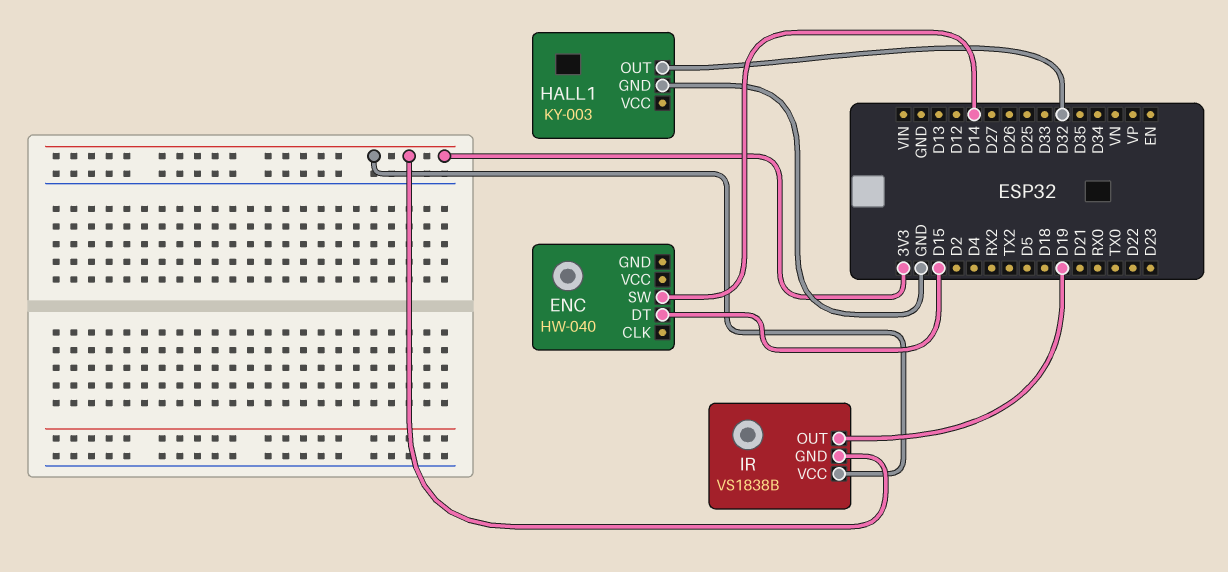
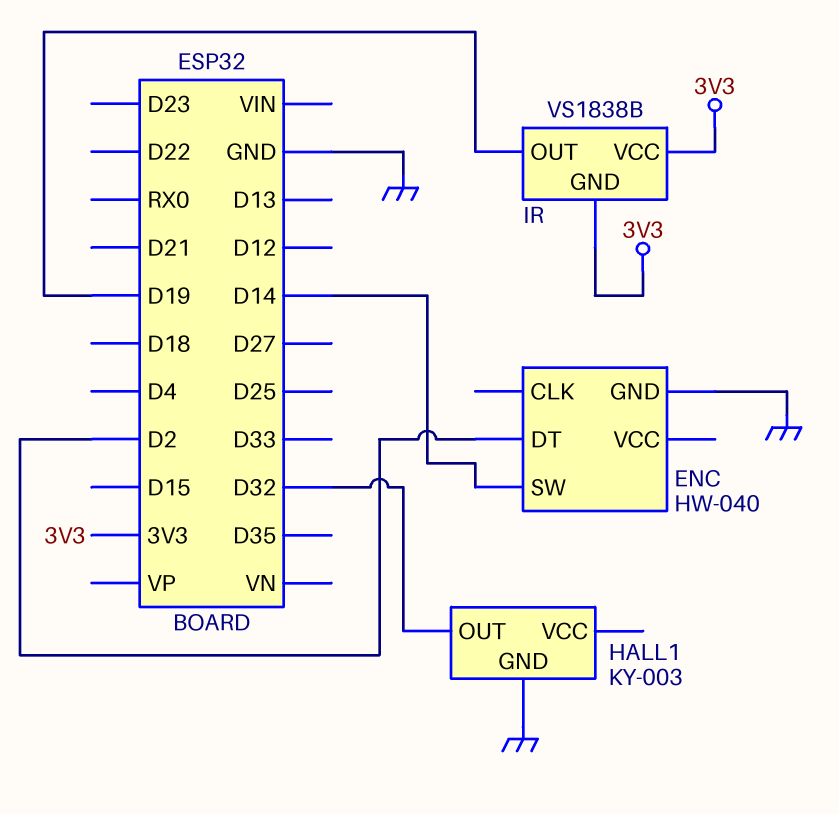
ENC pin DT: D15 -> D2
ENC pin GND: none -> GND

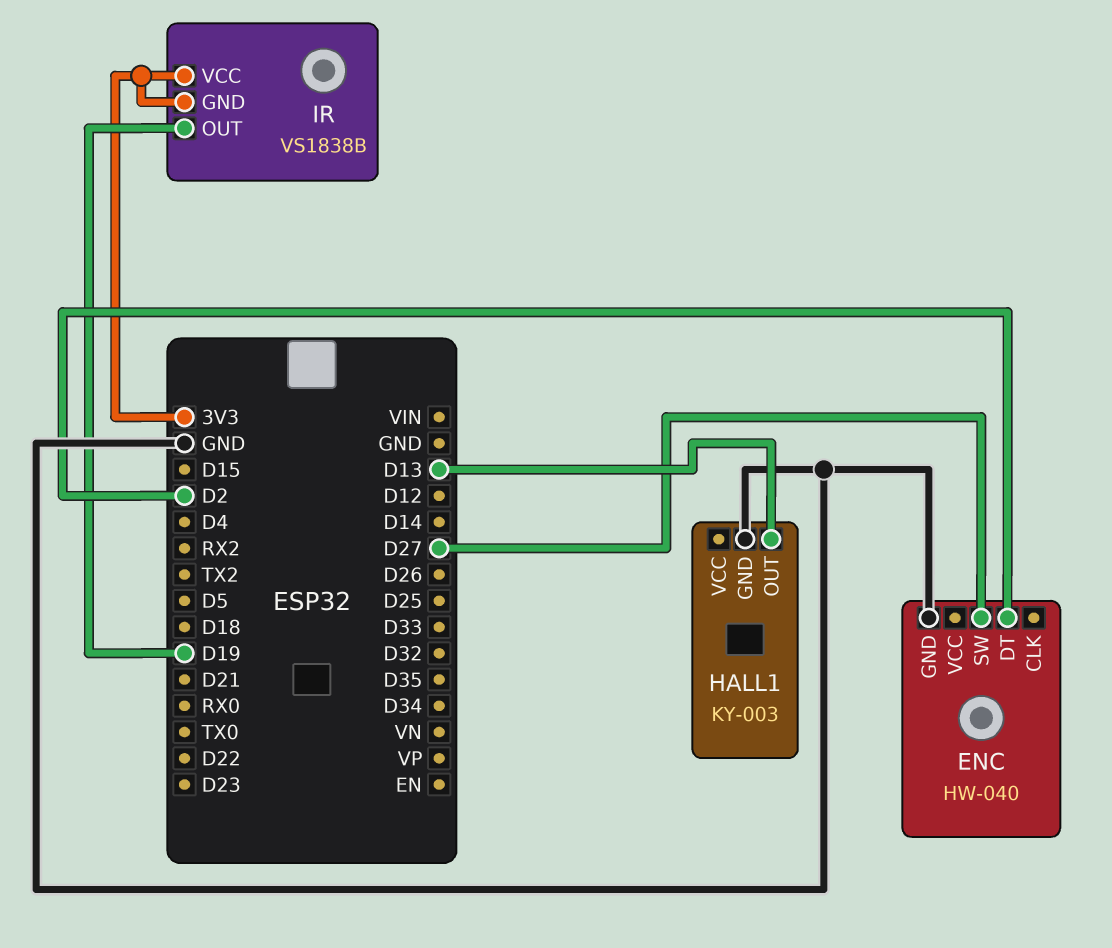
ENC pin SW: D14 -> D27
HALL1 pin OUT: D32 -> D13

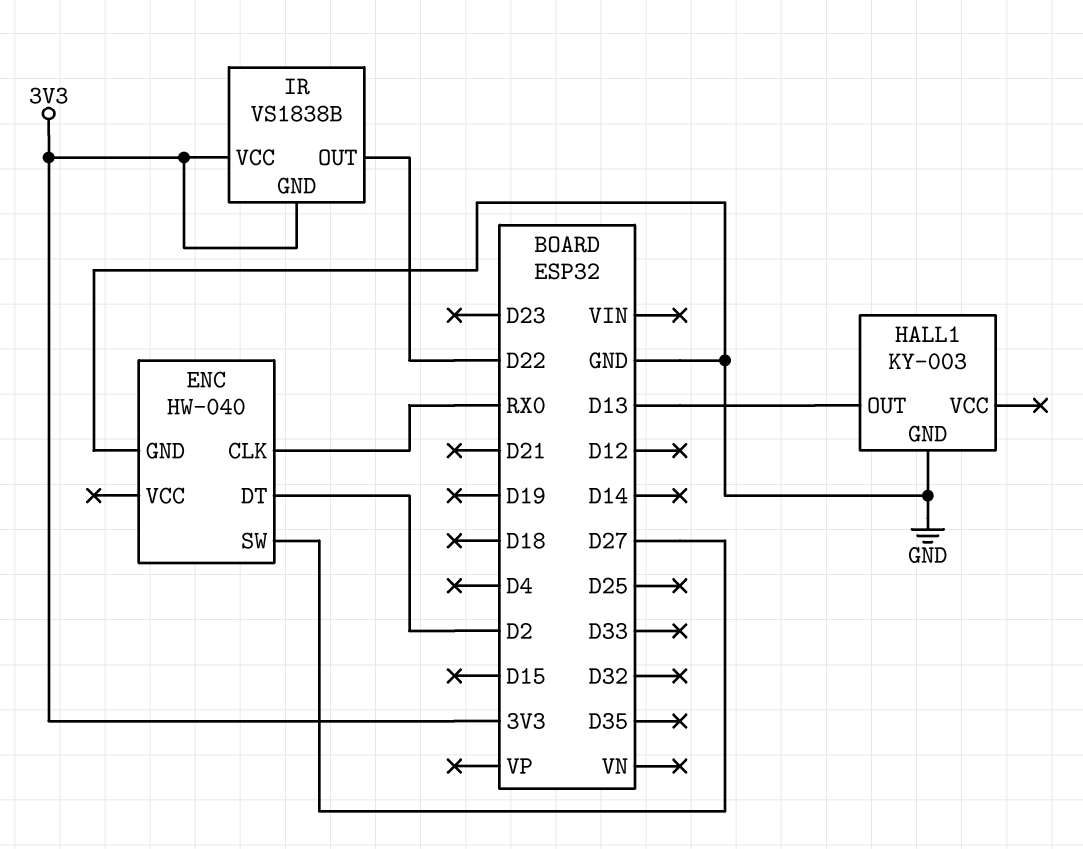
ENC pin CLK: none -> RX0
IR pin OUT: D19 -> D22

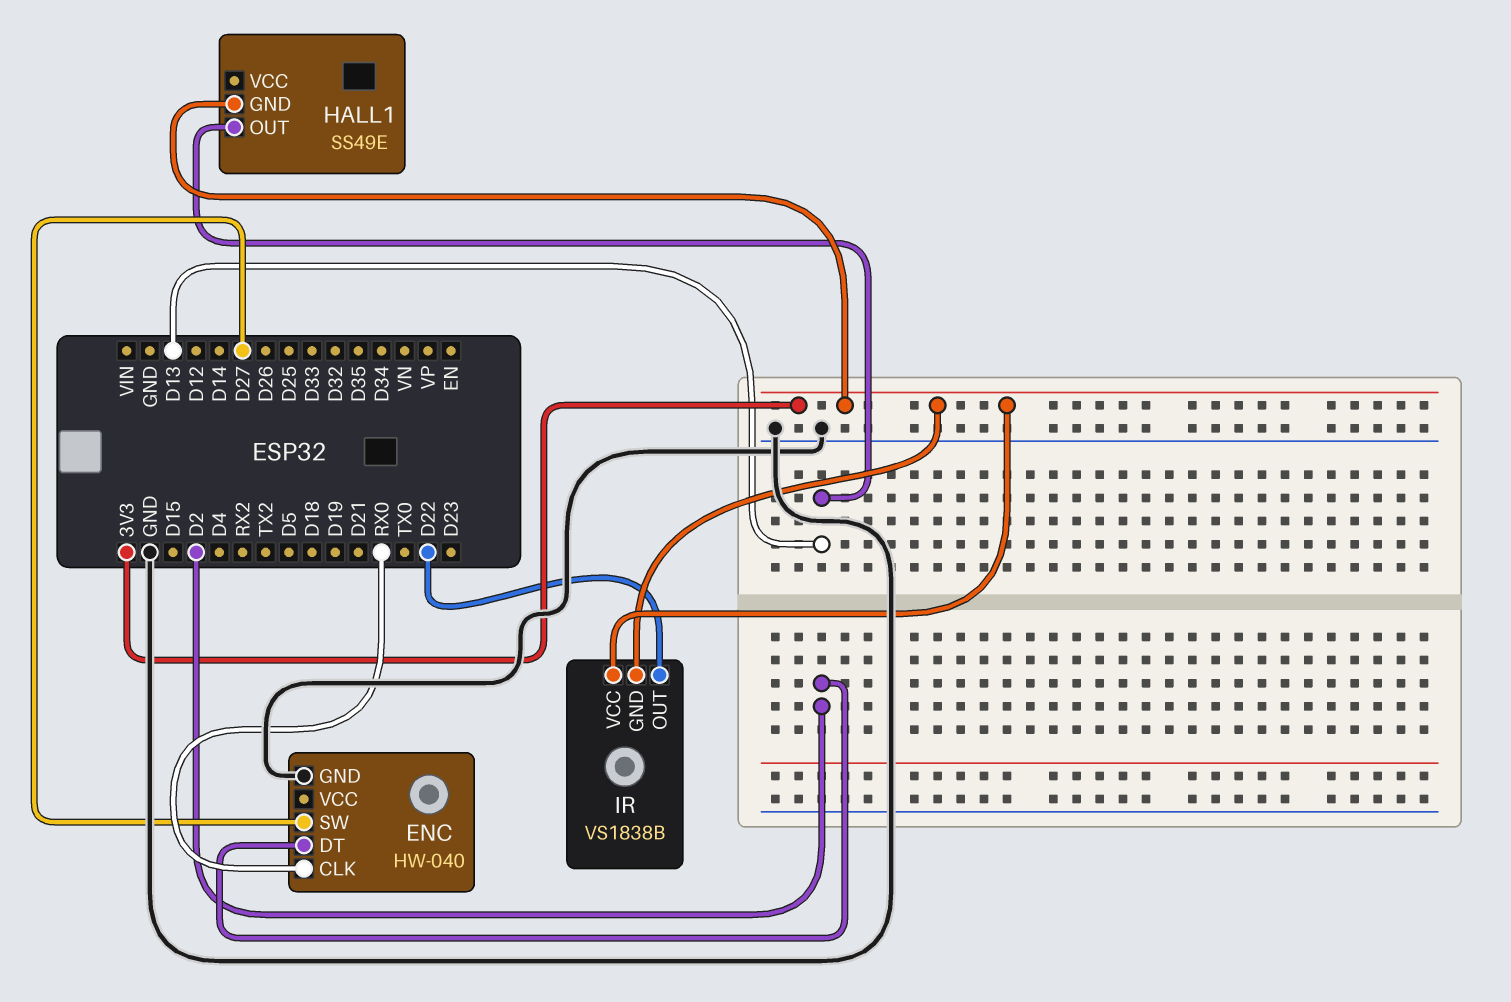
HALL1: KY-003 -> SS49E
HALL1 pin GND: GND -> 3V3

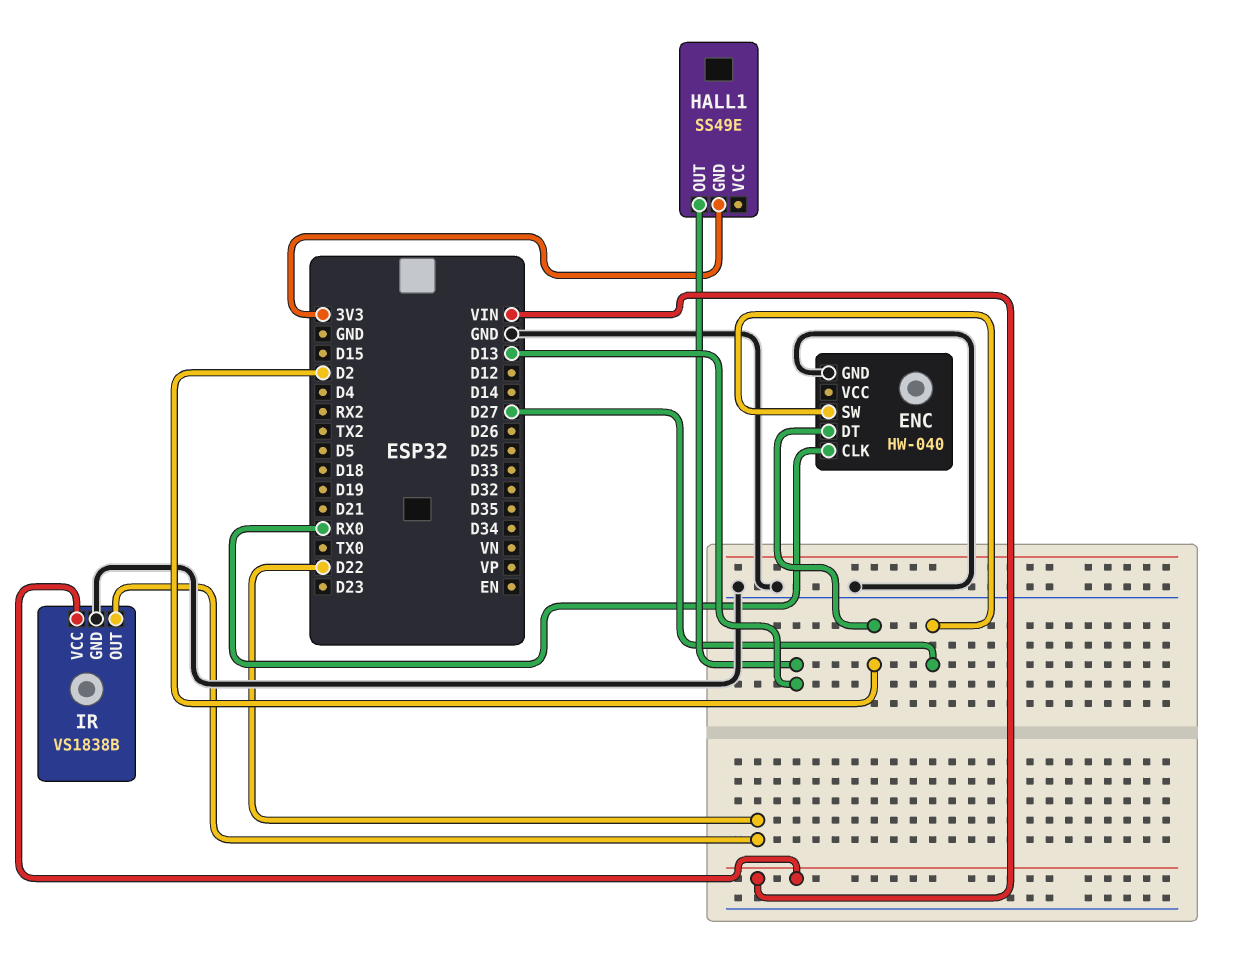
IR pin GND: 3V3 -> GND
IR pin VCC: 3V3 -> VIN

